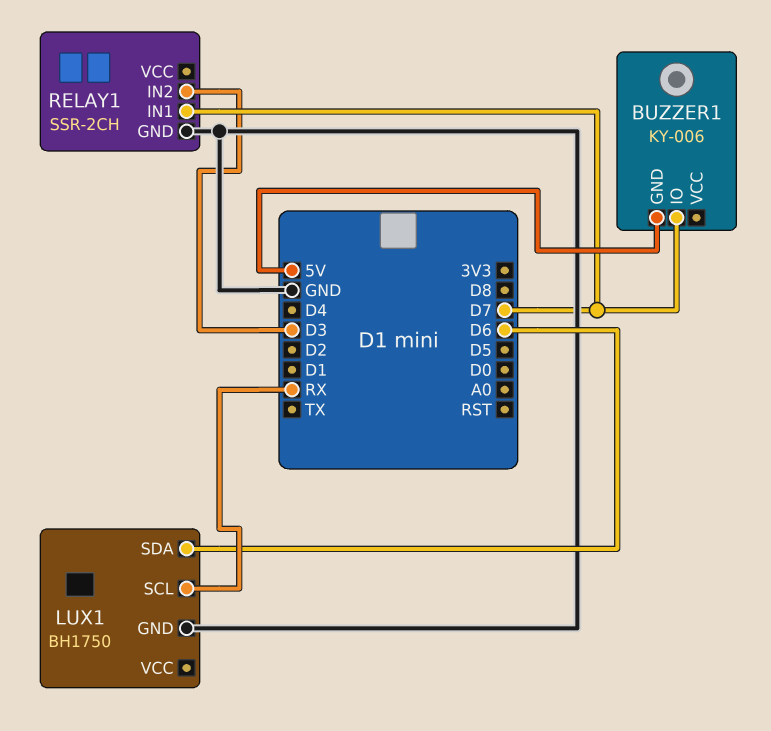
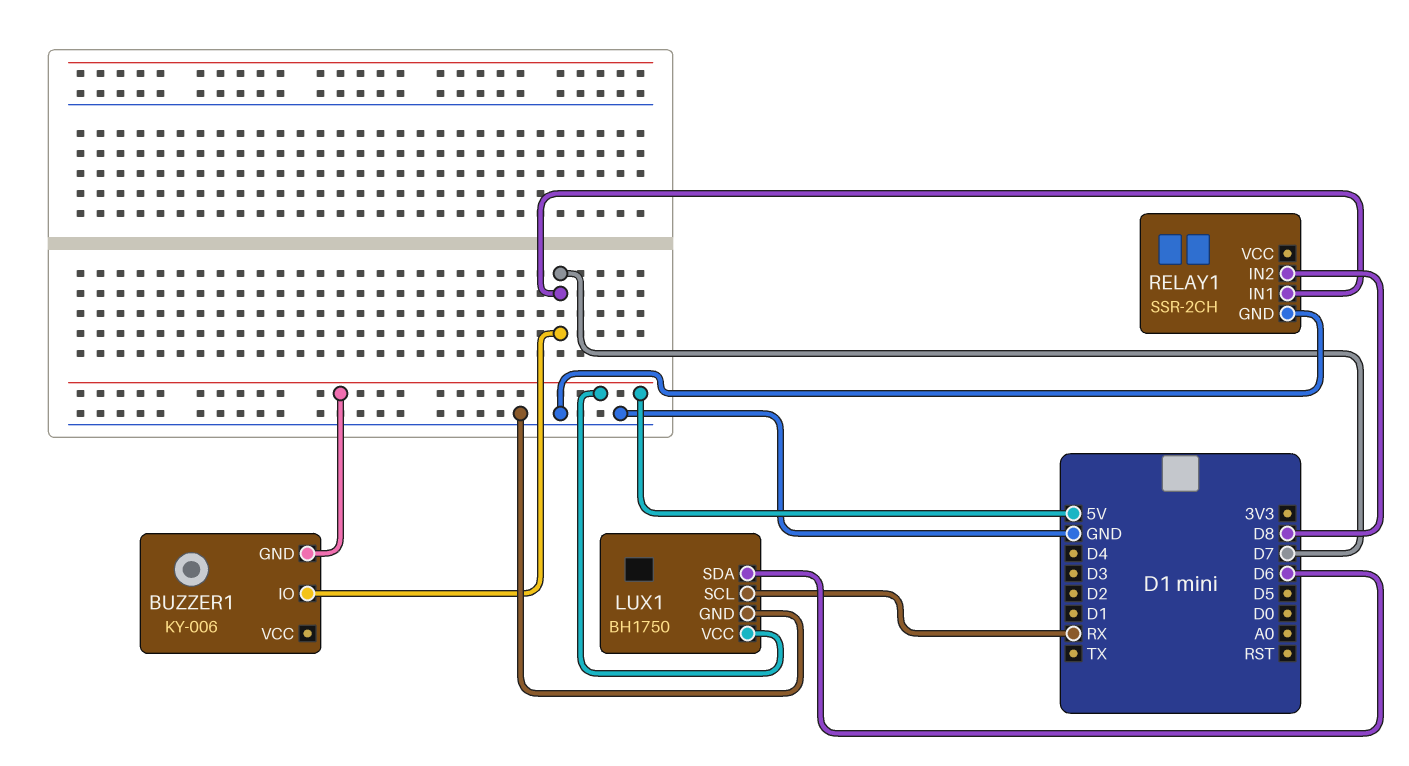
LUX1 pin VCC: none -> 5V
RELAY1 pin IN2: D3 -> D8

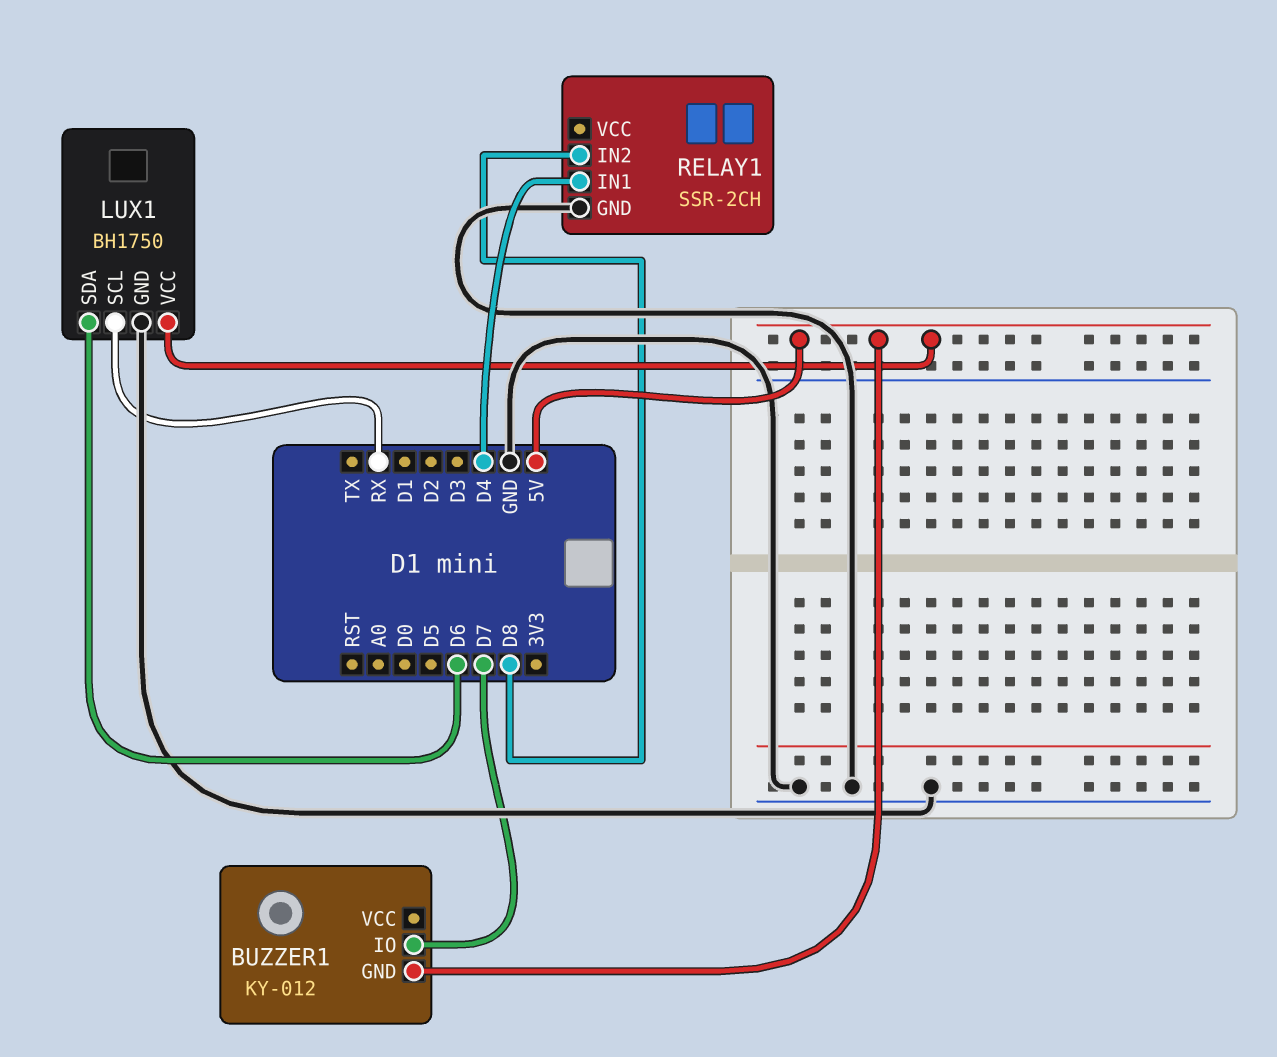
BUZZER1: KY-006 -> KY-012
RELAY1 pin IN1: D7 -> D4

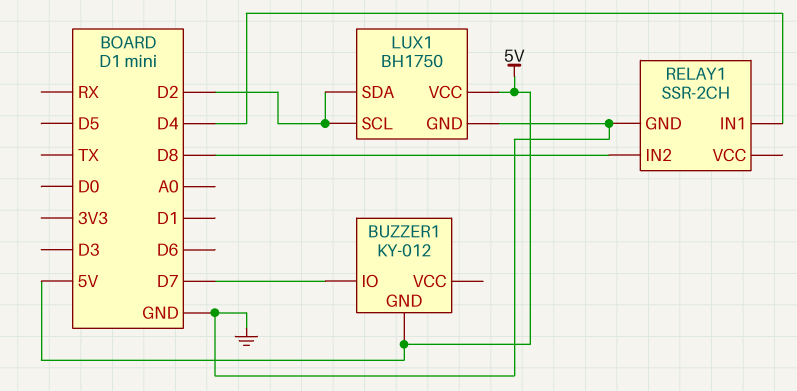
LUX1 pin SCL: RX -> D2
LUX1 pin SDA: D6 -> D2

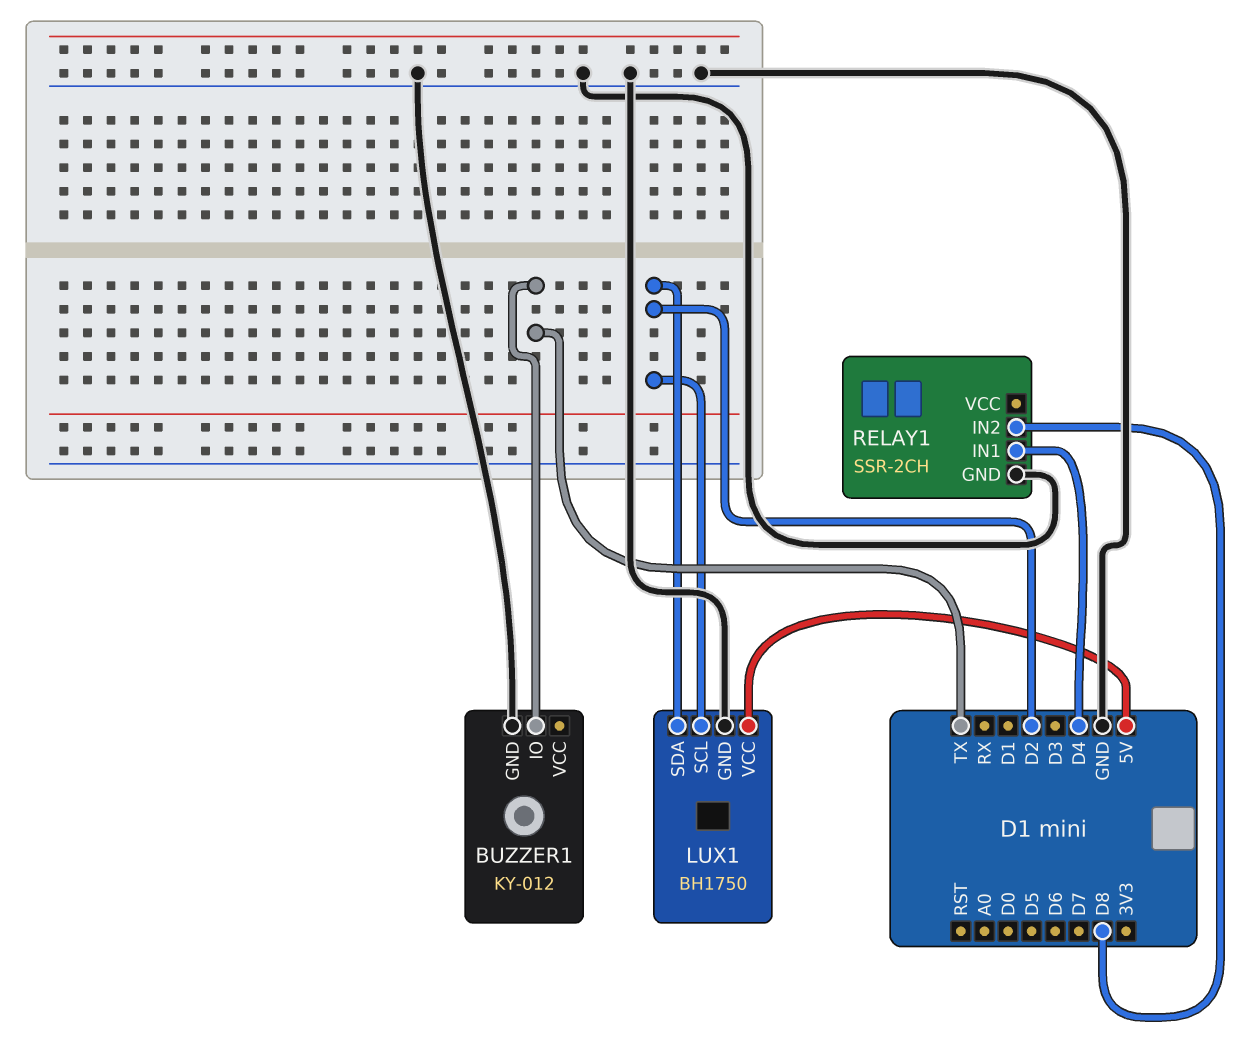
BUZZER1 pin GND: 5V -> GND
BUZZER1 pin IO: D7 -> TX

